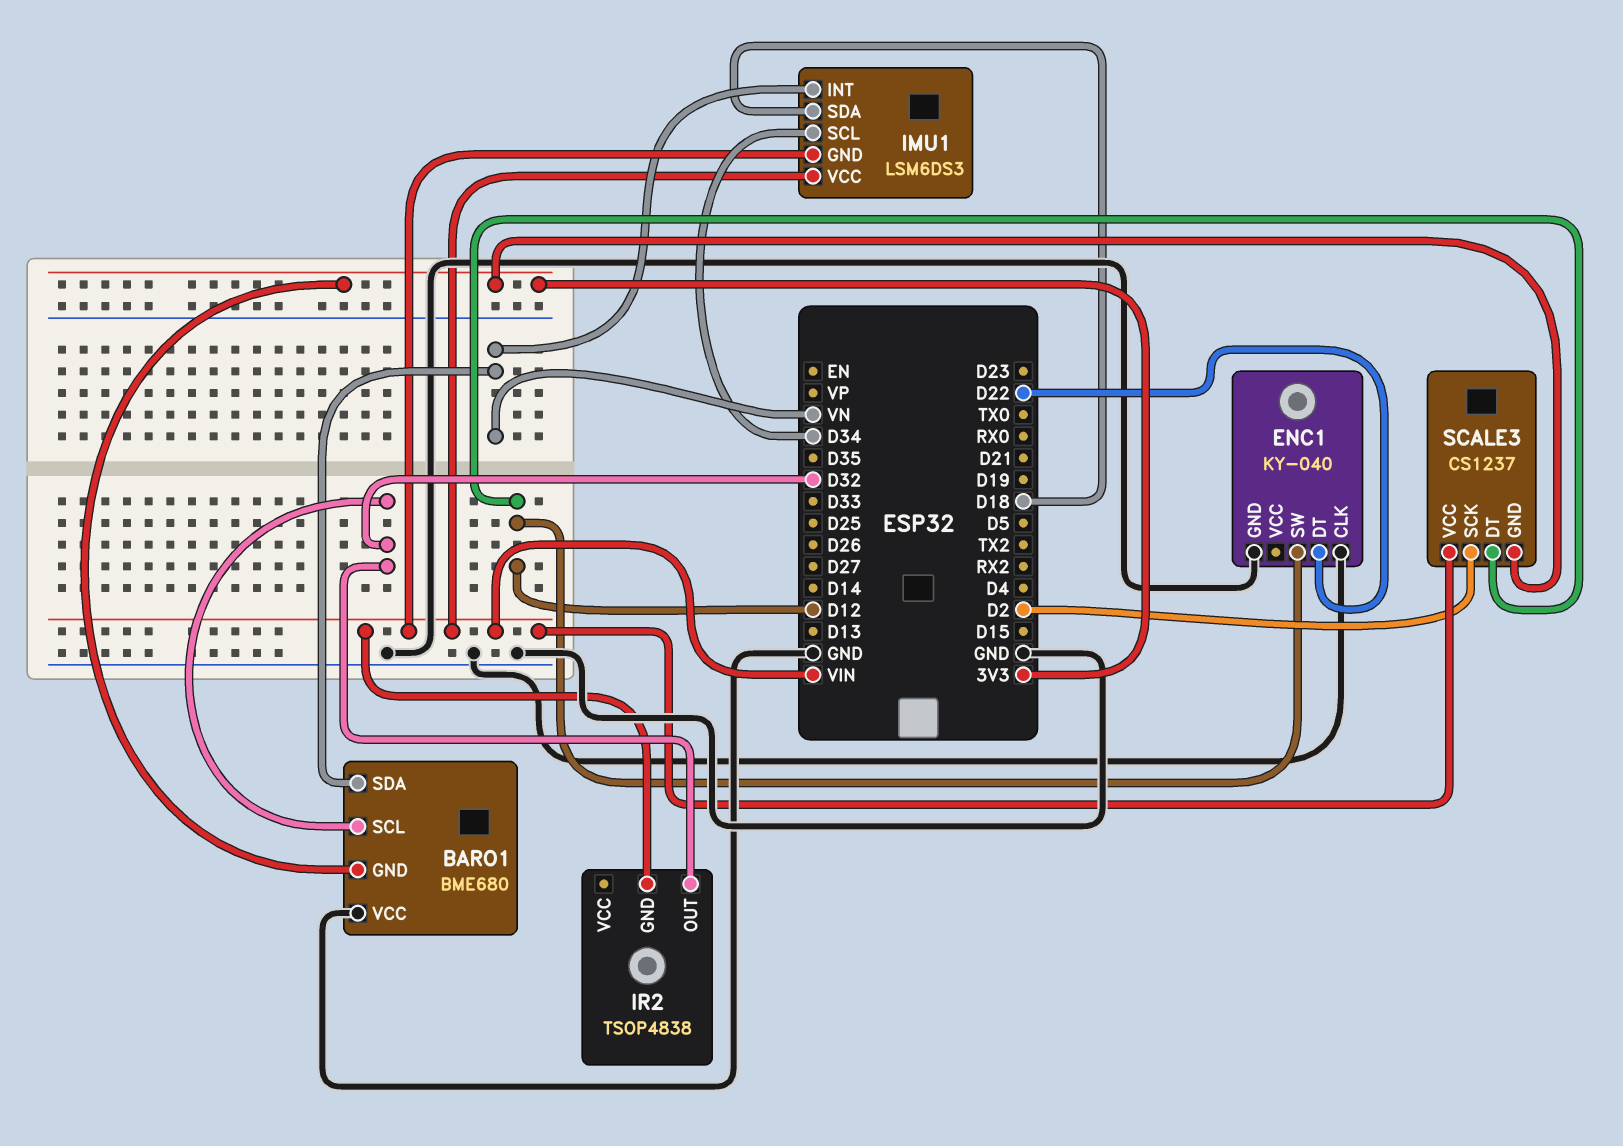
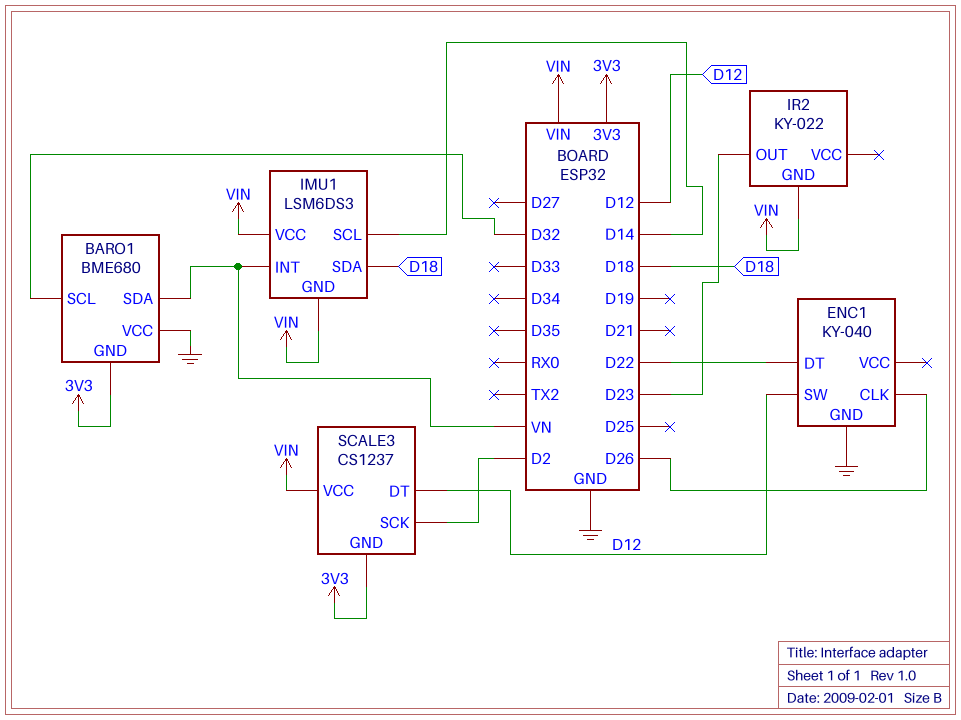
ENC1 pin CLK: GND -> D26
IMU1 pin SCL: D34 -> D14
IR2: TSOP4838 -> KY-022
IR2 pin OUT: D32 -> D23

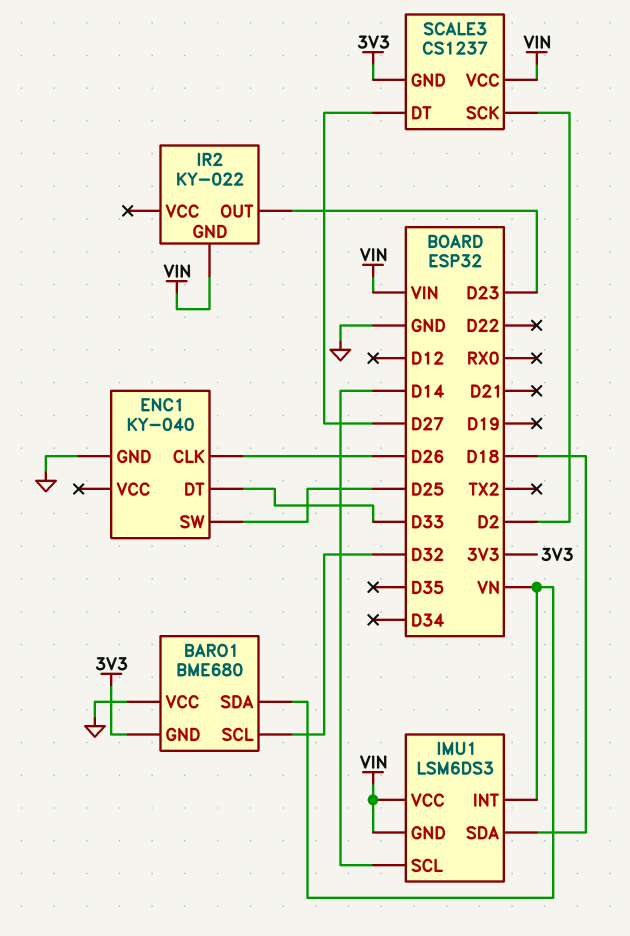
ENC1 pin DT: D22 -> D33
ENC1 pin SW: D12 -> D25
SCALE3 pin DT: D12 -> D27

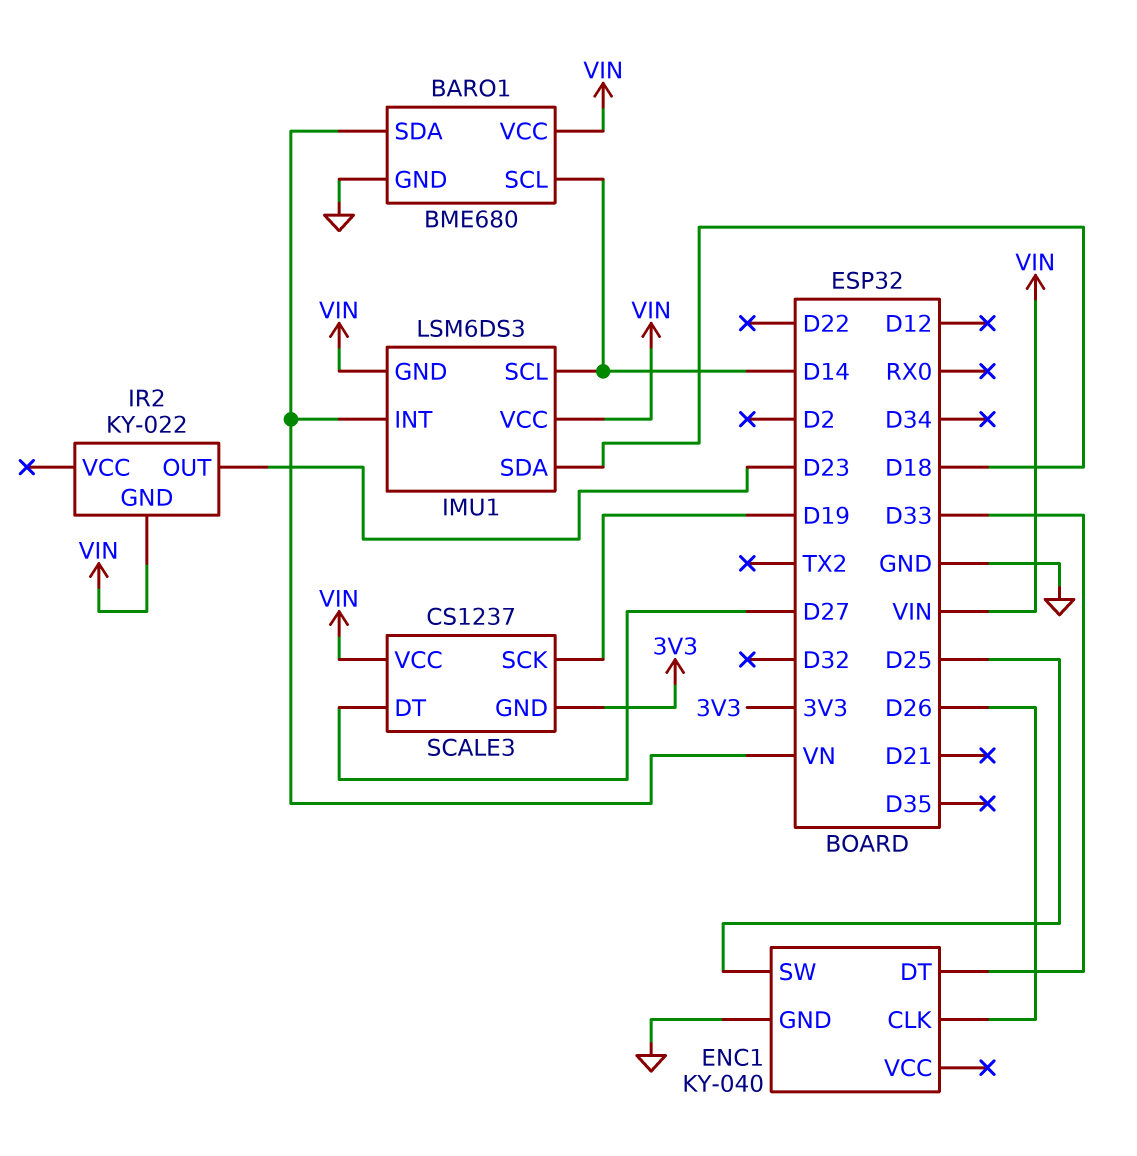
BARO1 pin GND: 3V3 -> GND
BARO1 pin SCL: D32 -> D14
BARO1 pin VCC: GND -> VIN
SCALE3 pin SCK: D2 -> D19

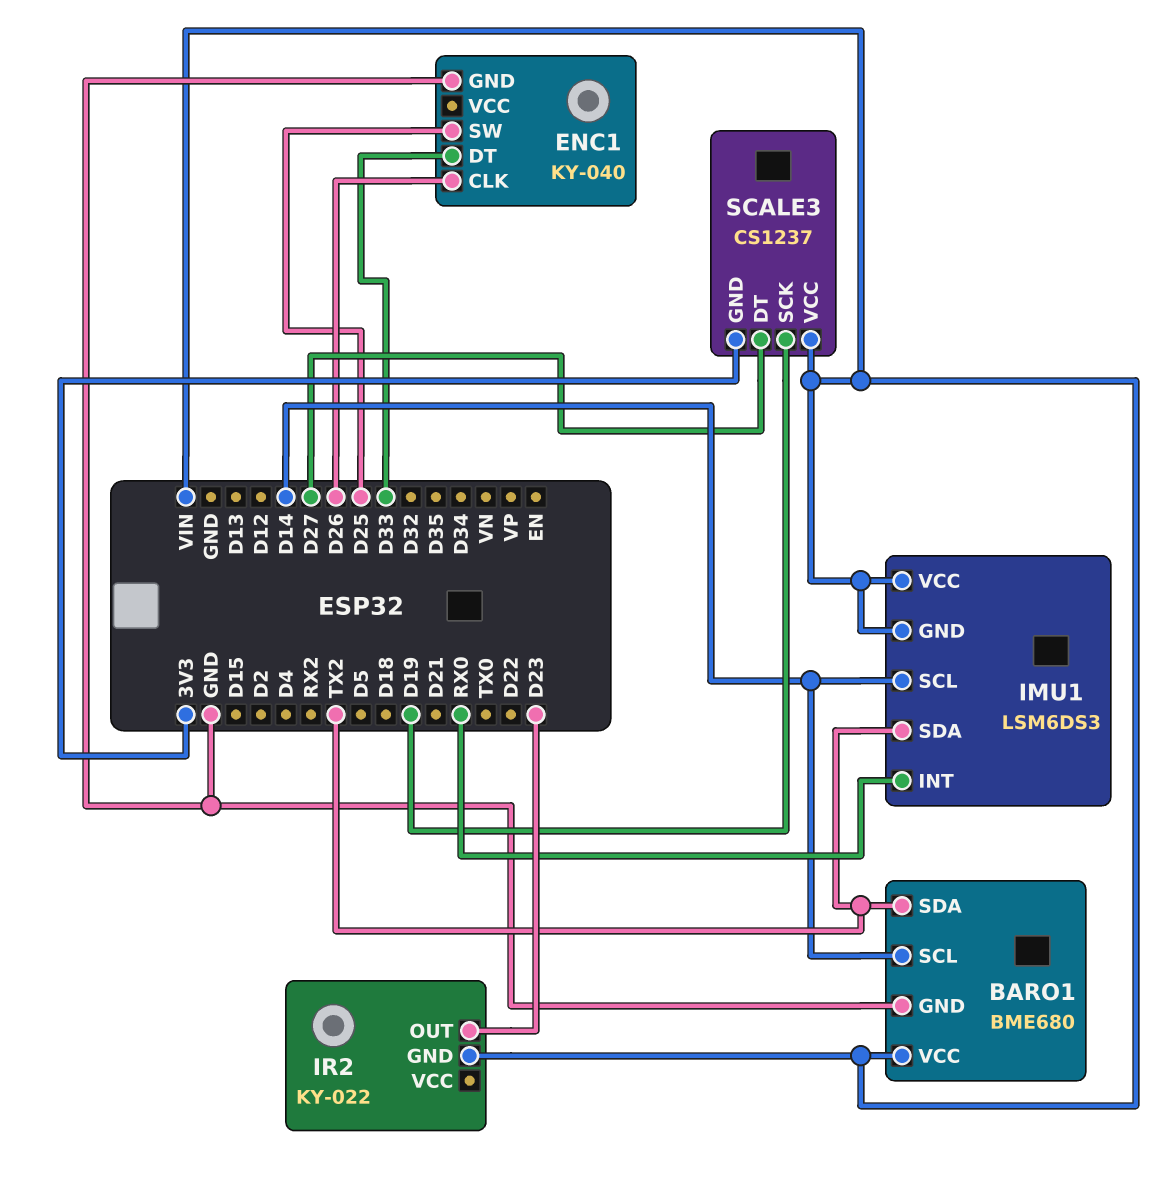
BARO1 pin SDA: VN -> TX2
IMU1 pin INT: VN -> RX0
IMU1 pin SDA: D18 -> TX2

